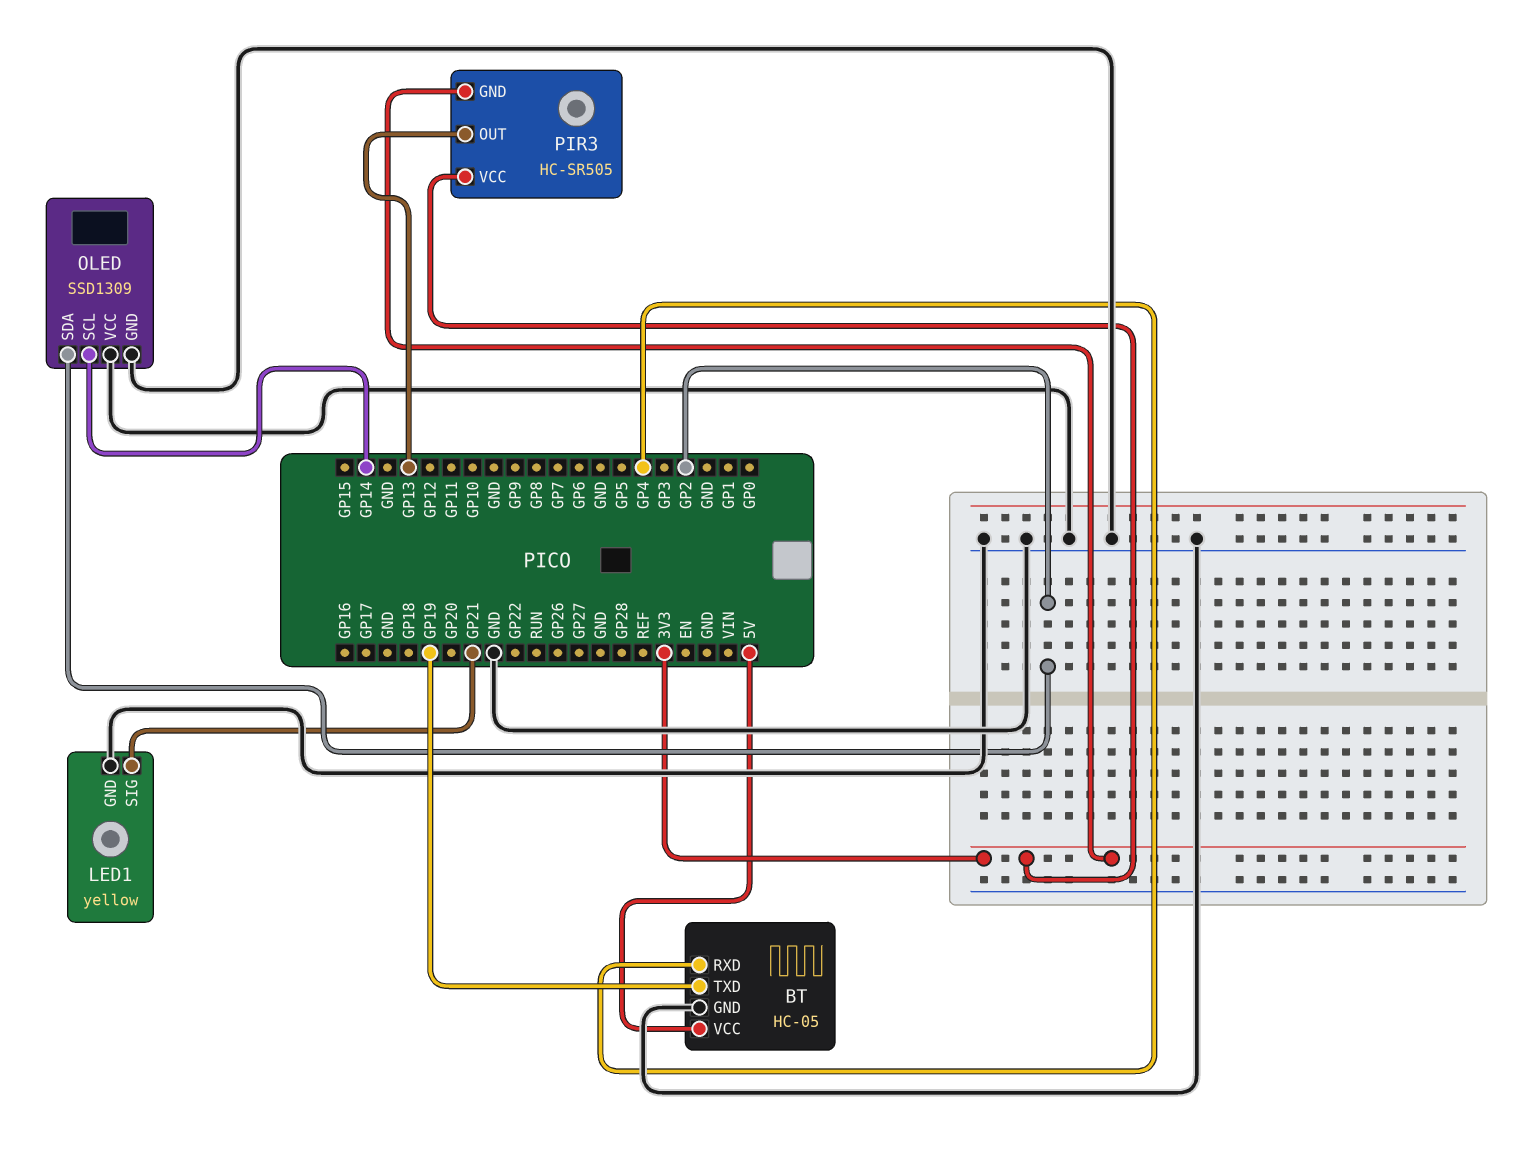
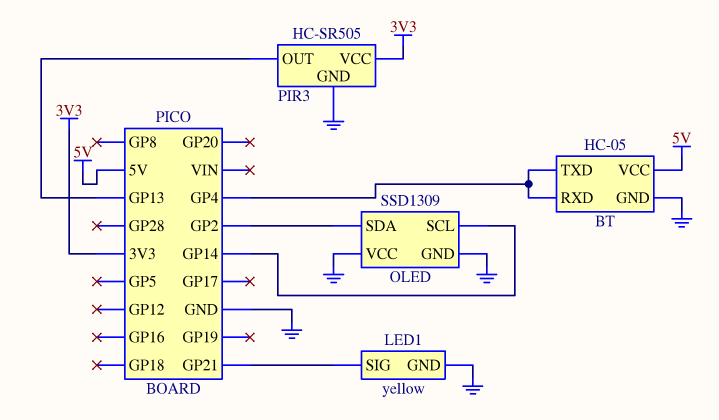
BT pin TXD: GP19 -> GP4
PIR3 pin GND: 3V3 -> GND

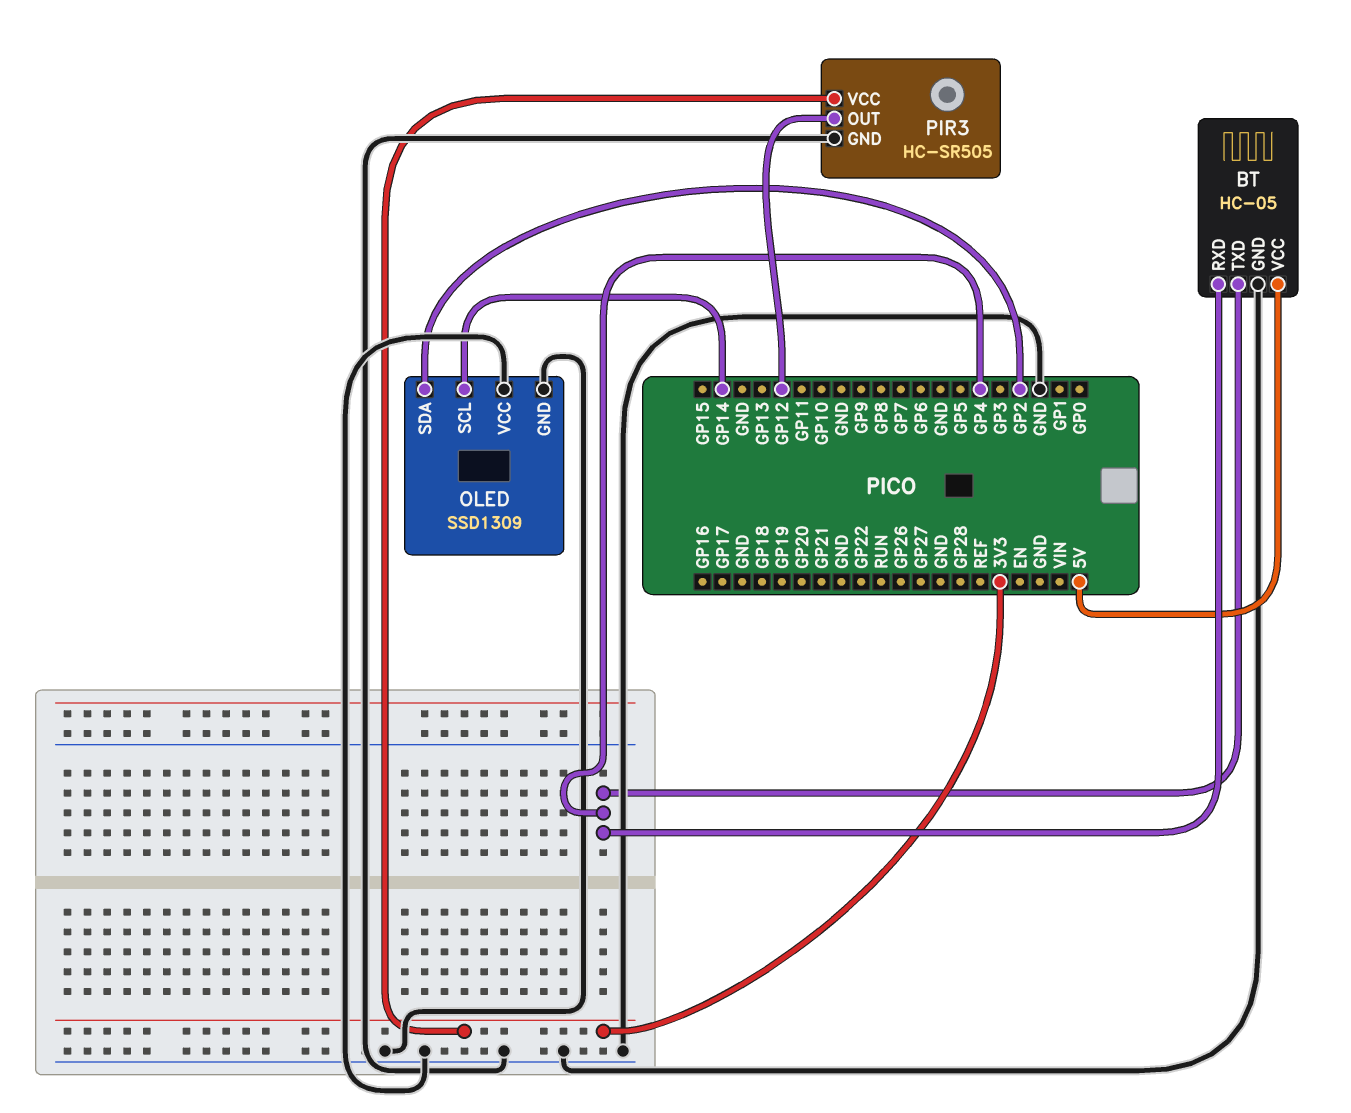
LED1: yellow -> none
LED1 pin GND: GND -> none
LED1 pin SIG: GP21 -> none
PIR3 pin OUT: GP13 -> GP12

